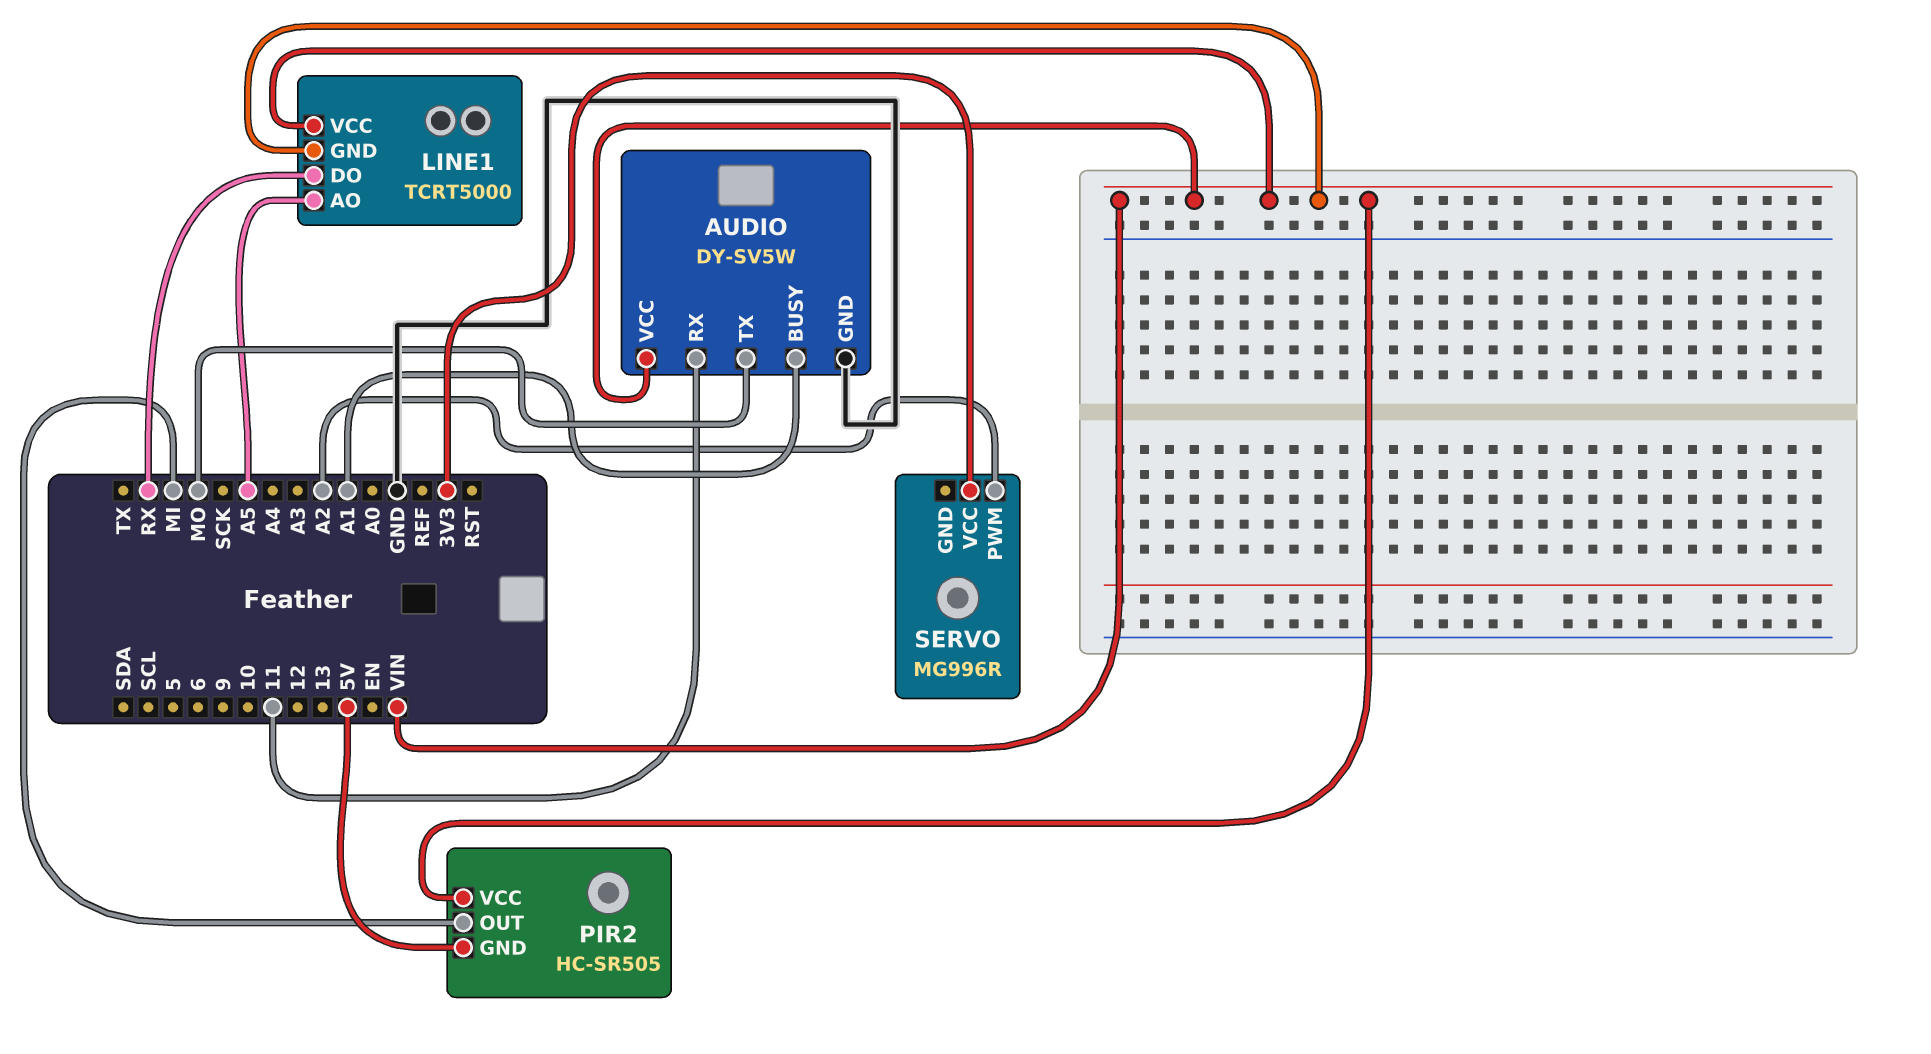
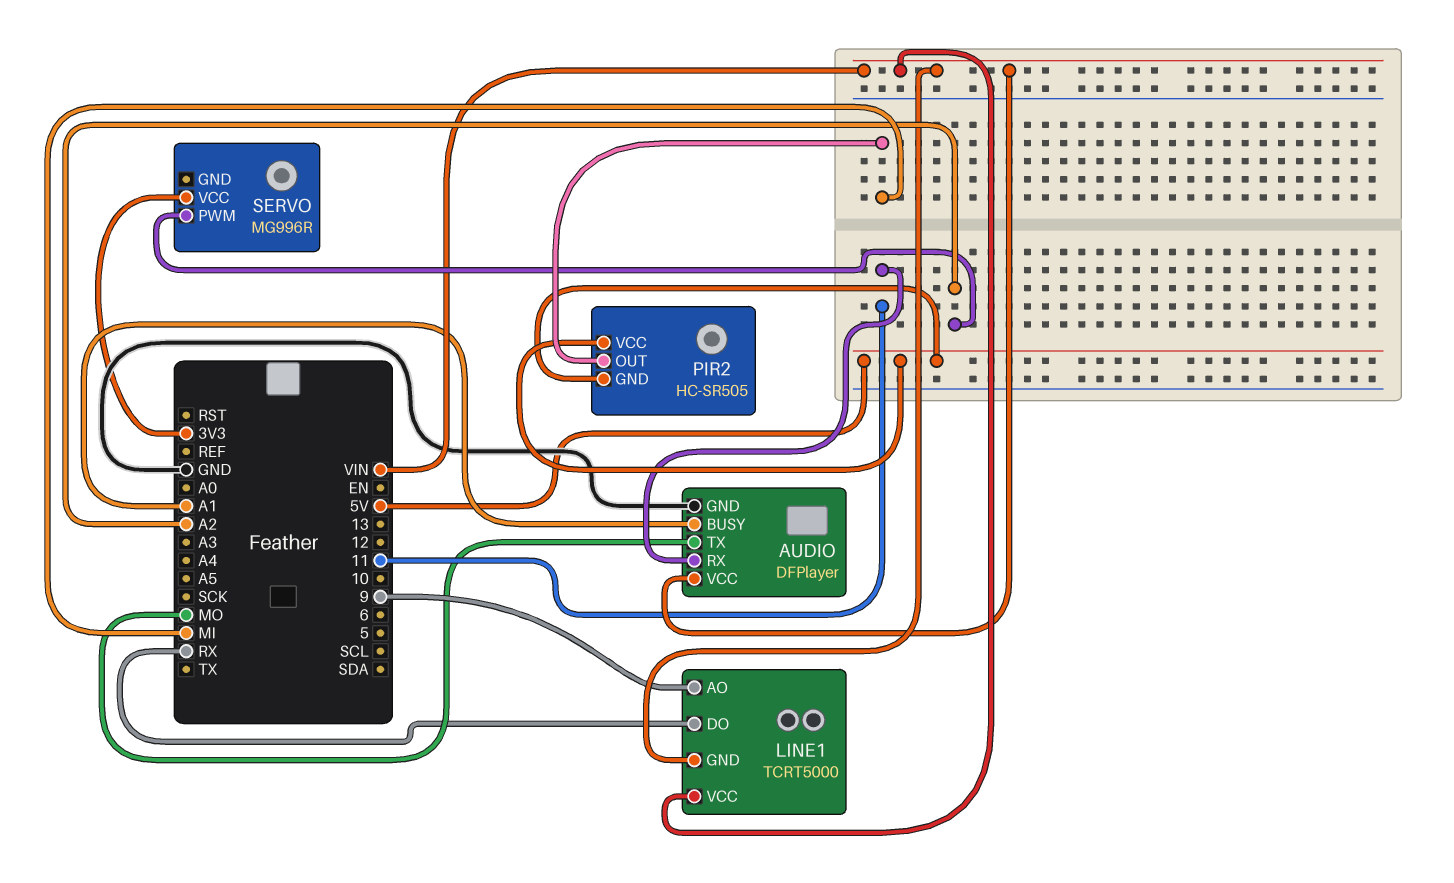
AUDIO: DY-SV5W -> DFPlayer
LINE1 pin AO: A5 -> 9
PIR2 pin VCC: VIN -> 5V

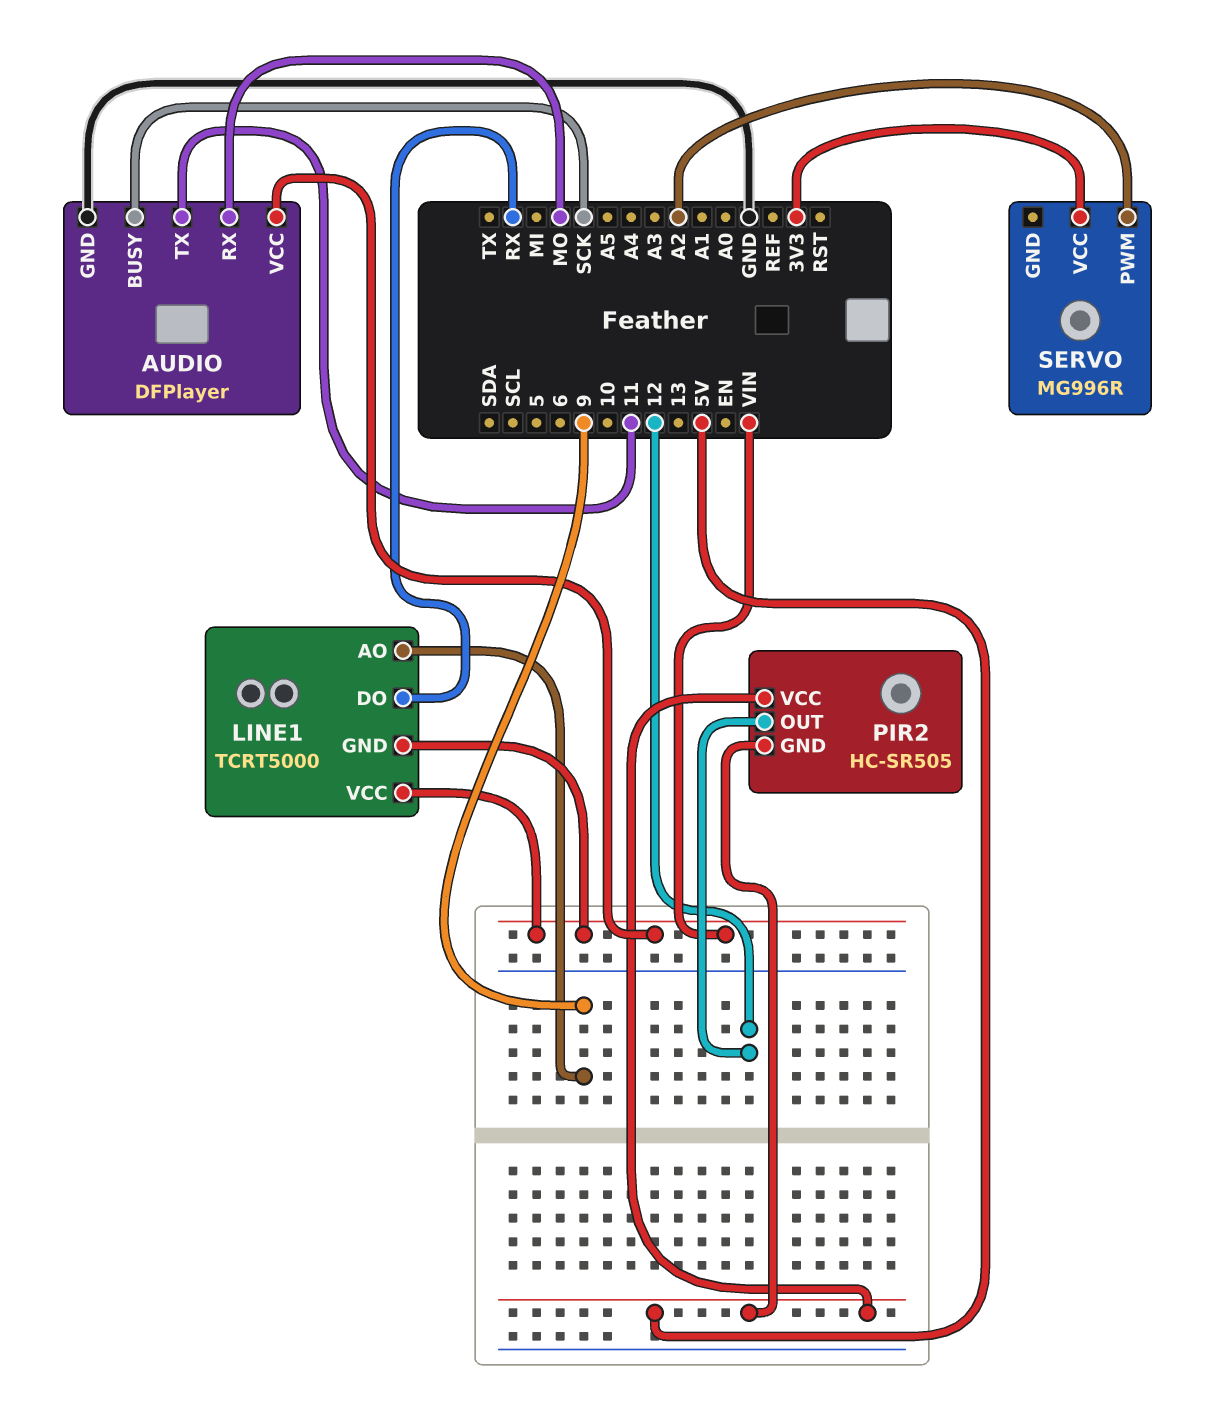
AUDIO pin BUSY: A1 -> SCK
AUDIO pin RX: 11 -> MO
AUDIO pin TX: MO -> 11
PIR2 pin OUT: MI -> 12

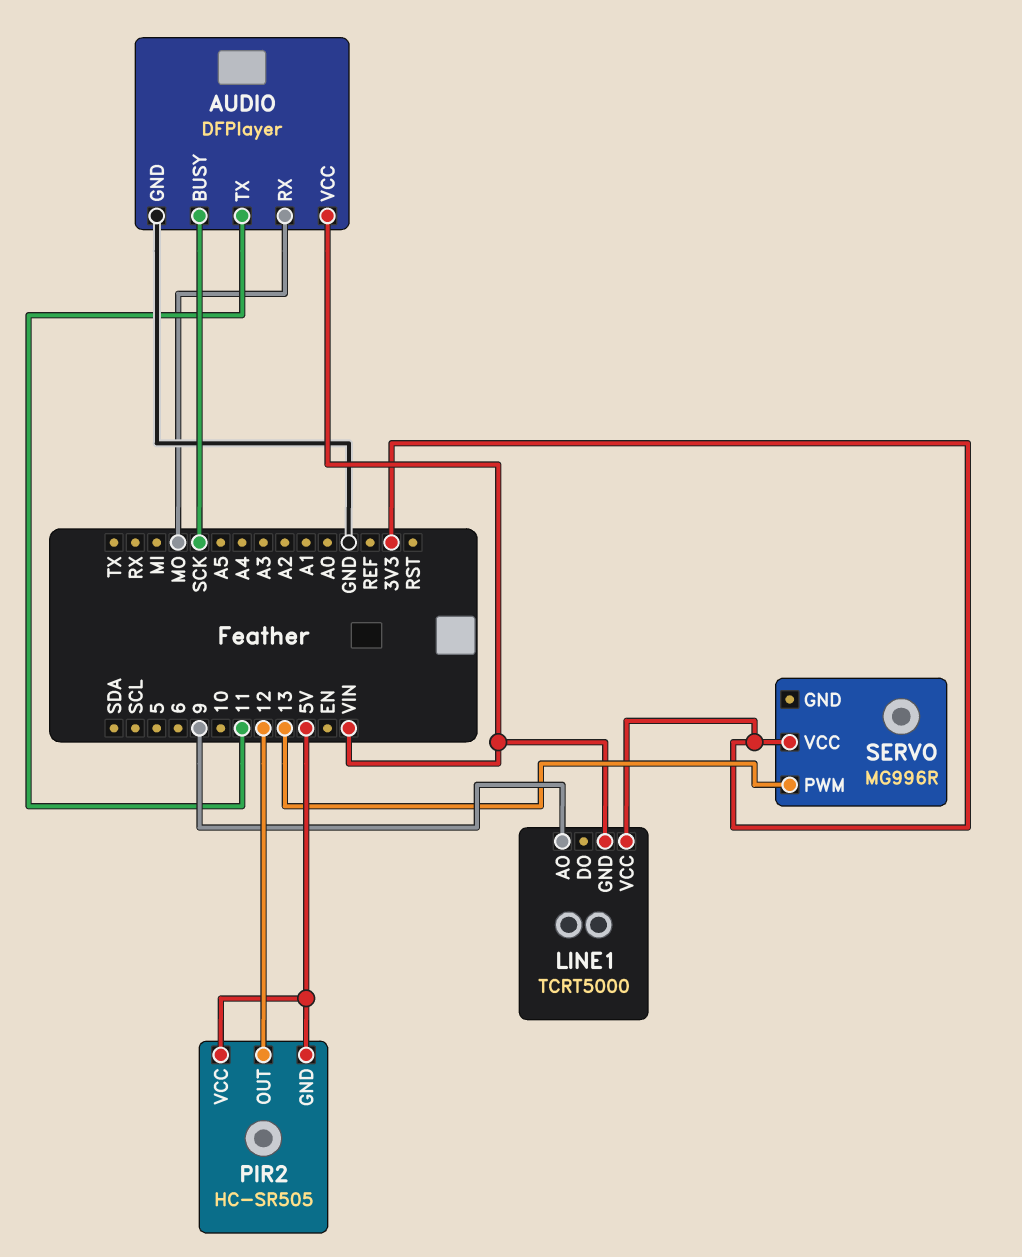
LINE1 pin DO: RX -> none
LINE1 pin VCC: VIN -> 3V3
SERVO pin PWM: A2 -> 13

